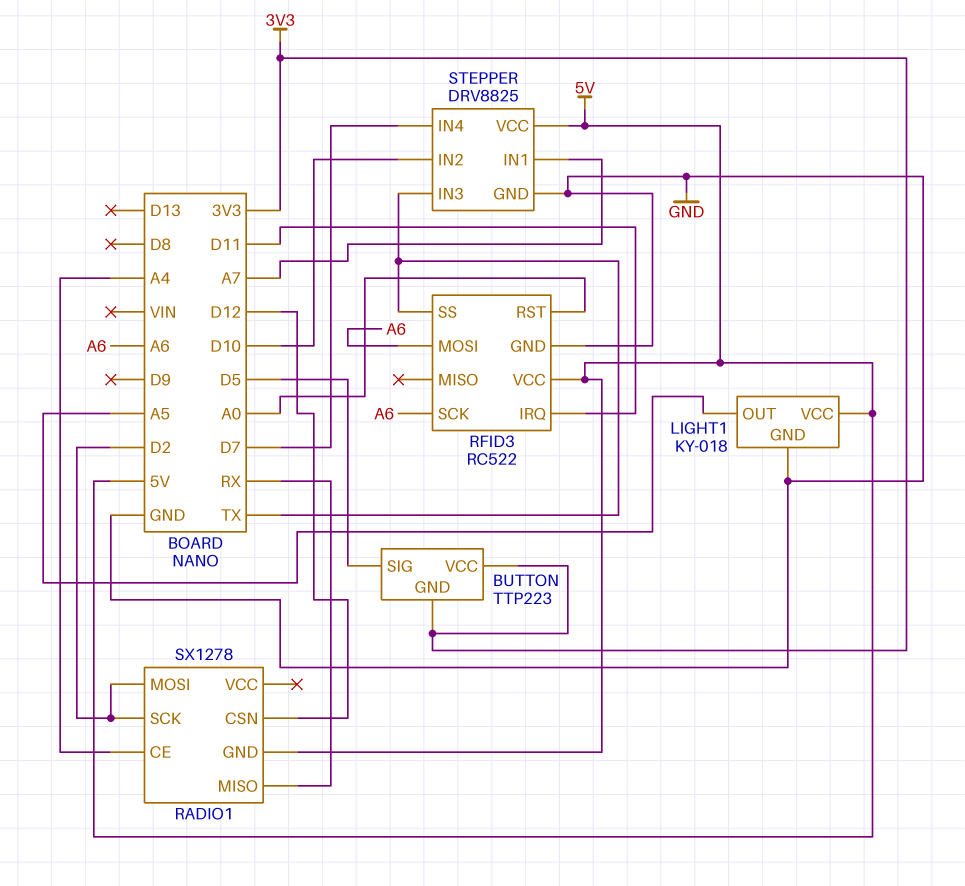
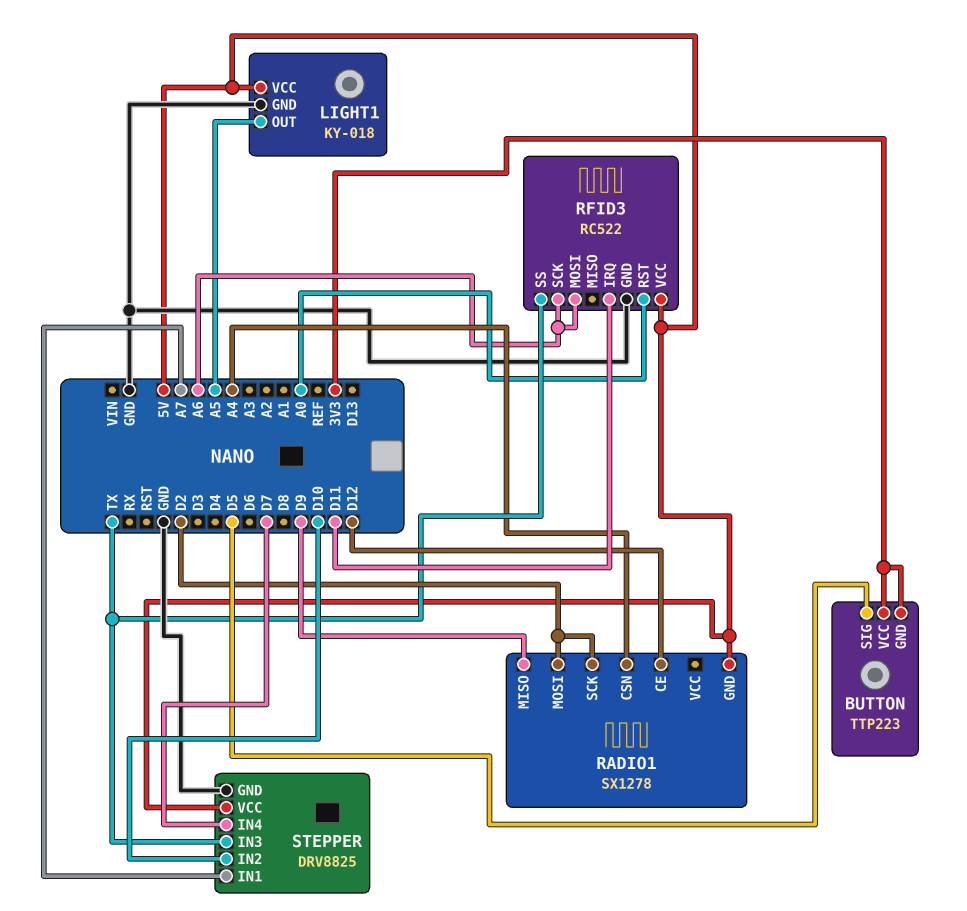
RADIO1 pin CE: A4 -> D12
RADIO1 pin CSN: D12 -> A4
RADIO1 pin MISO: RX -> D9

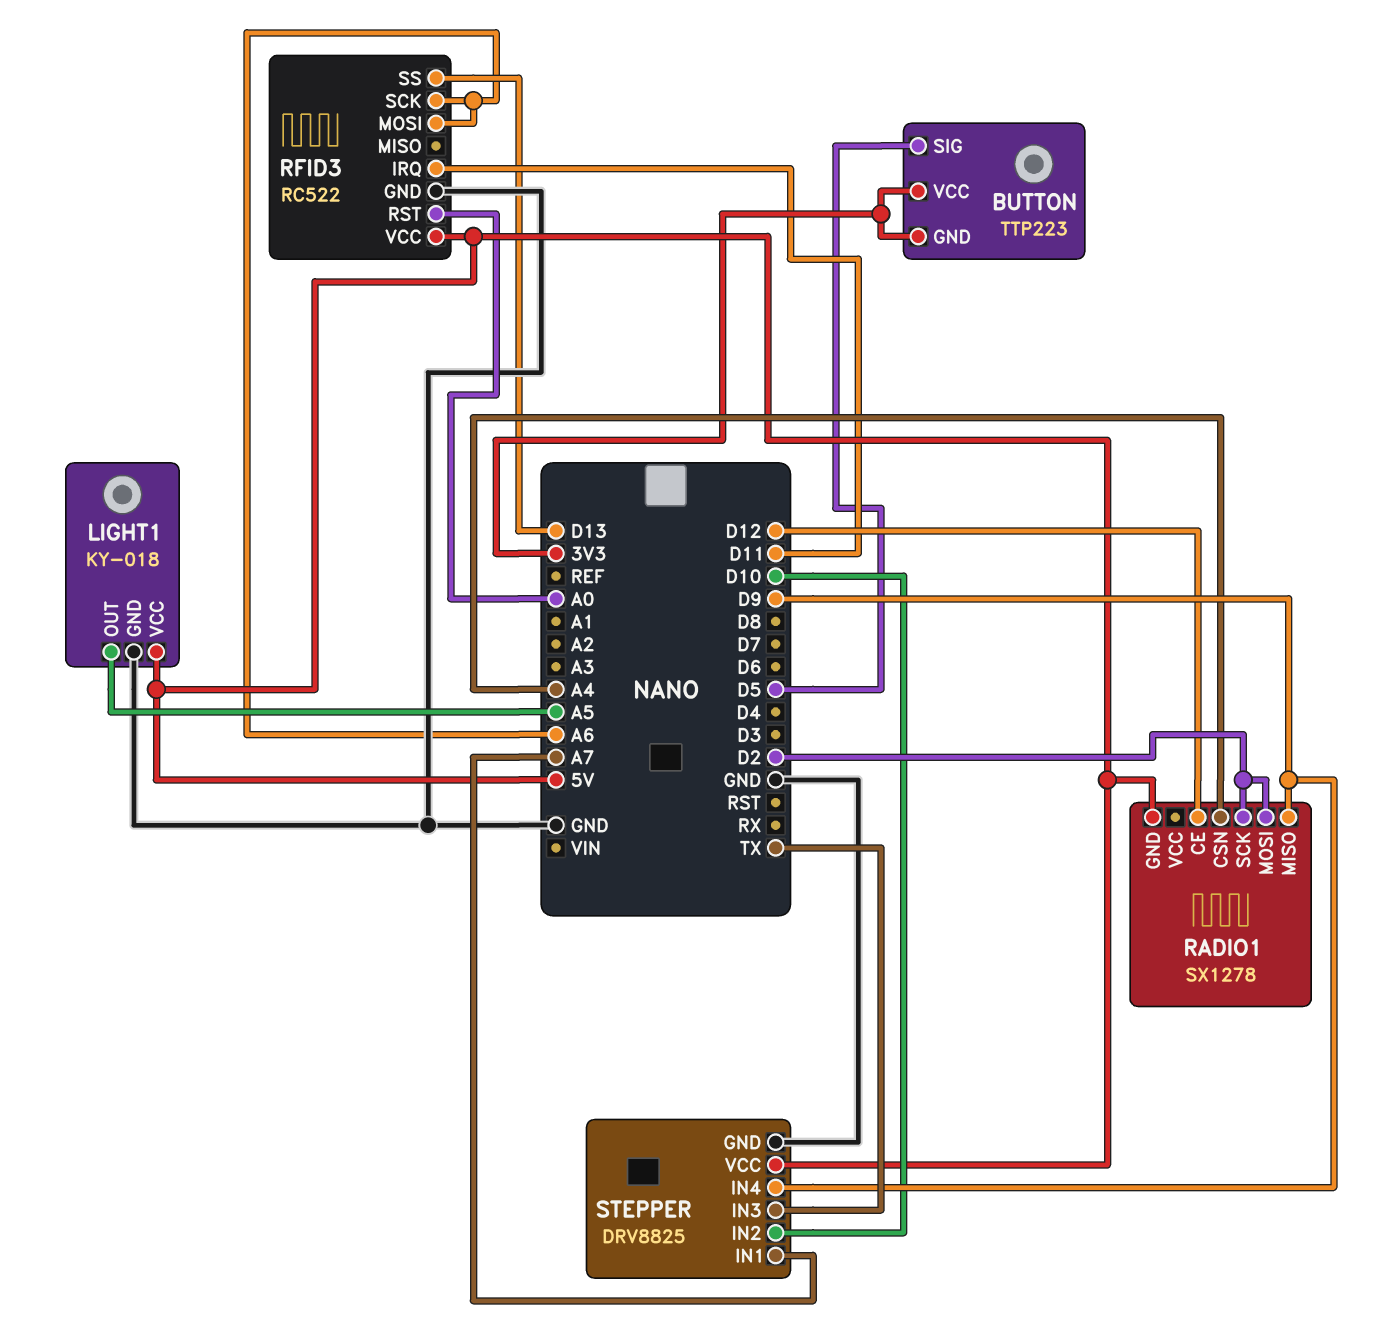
RFID3 pin SS: TX -> D13
STEPPER pin IN4: D7 -> D9

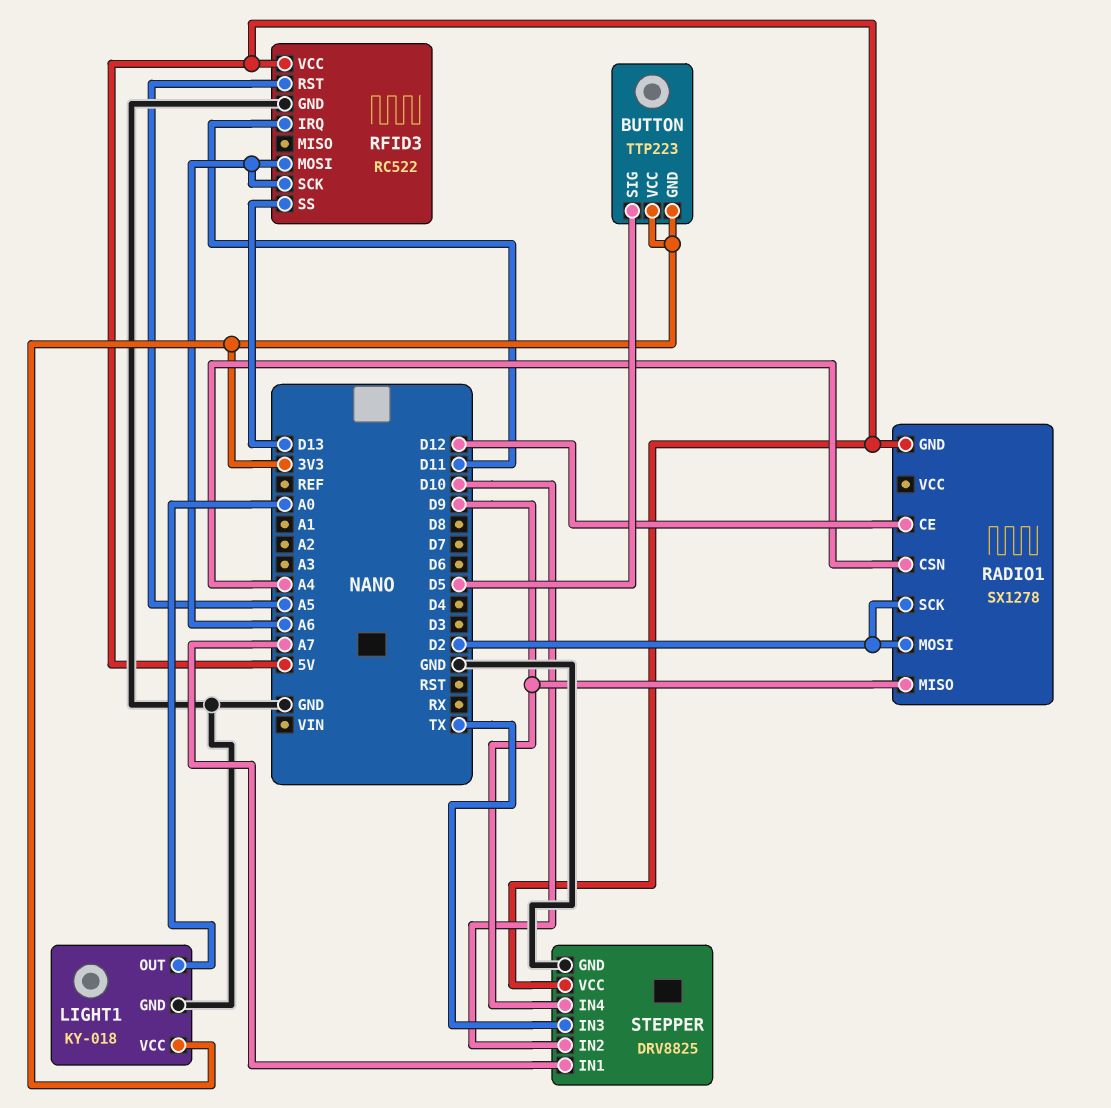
LIGHT1 pin OUT: A5 -> A0
LIGHT1 pin VCC: 5V -> 3V3
RFID3 pin RST: A0 -> A5

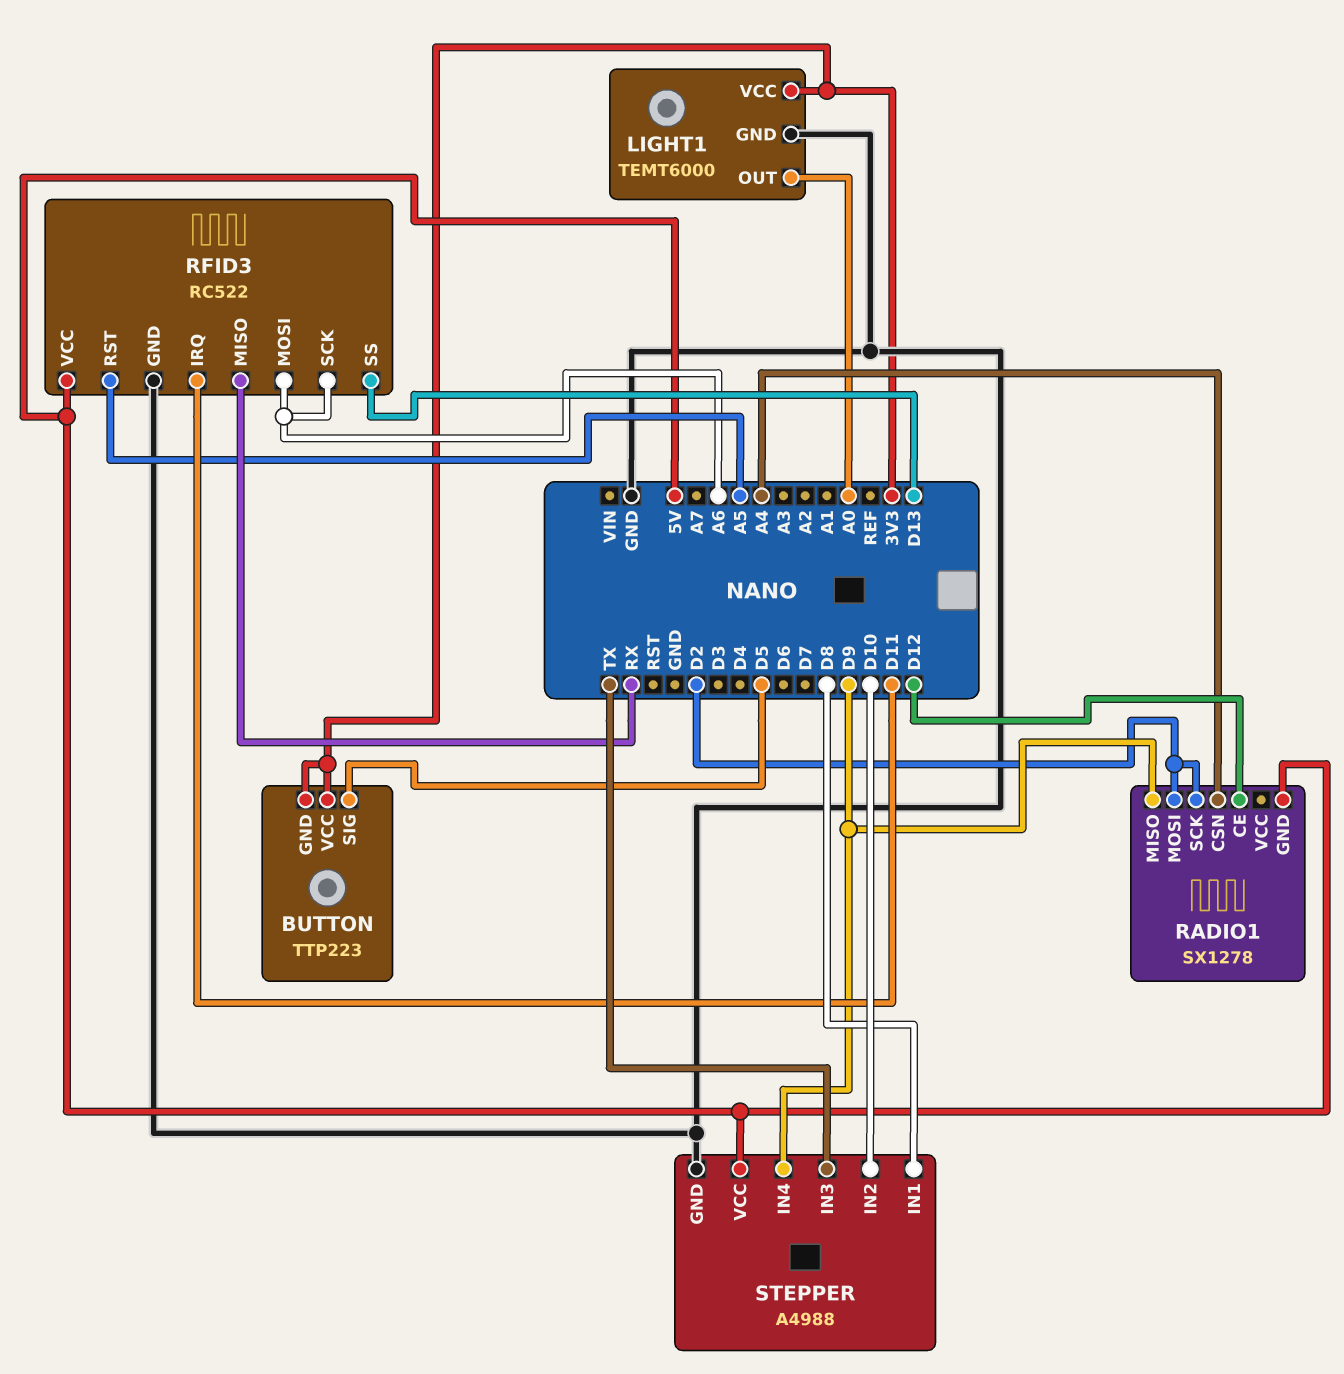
LIGHT1: KY-018 -> TEMT6000
RFID3 pin MISO: none -> RX
STEPPER: DRV8825 -> A4988
STEPPER pin IN1: A7 -> D8

